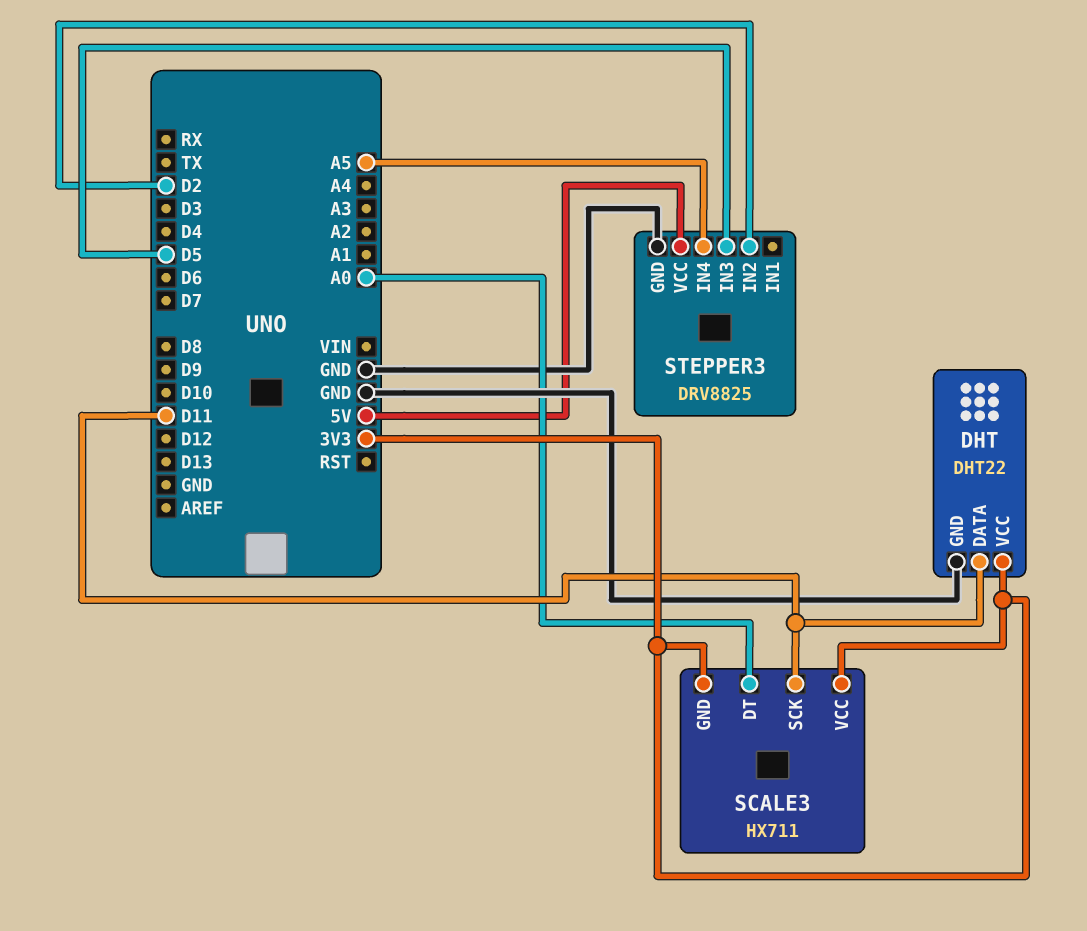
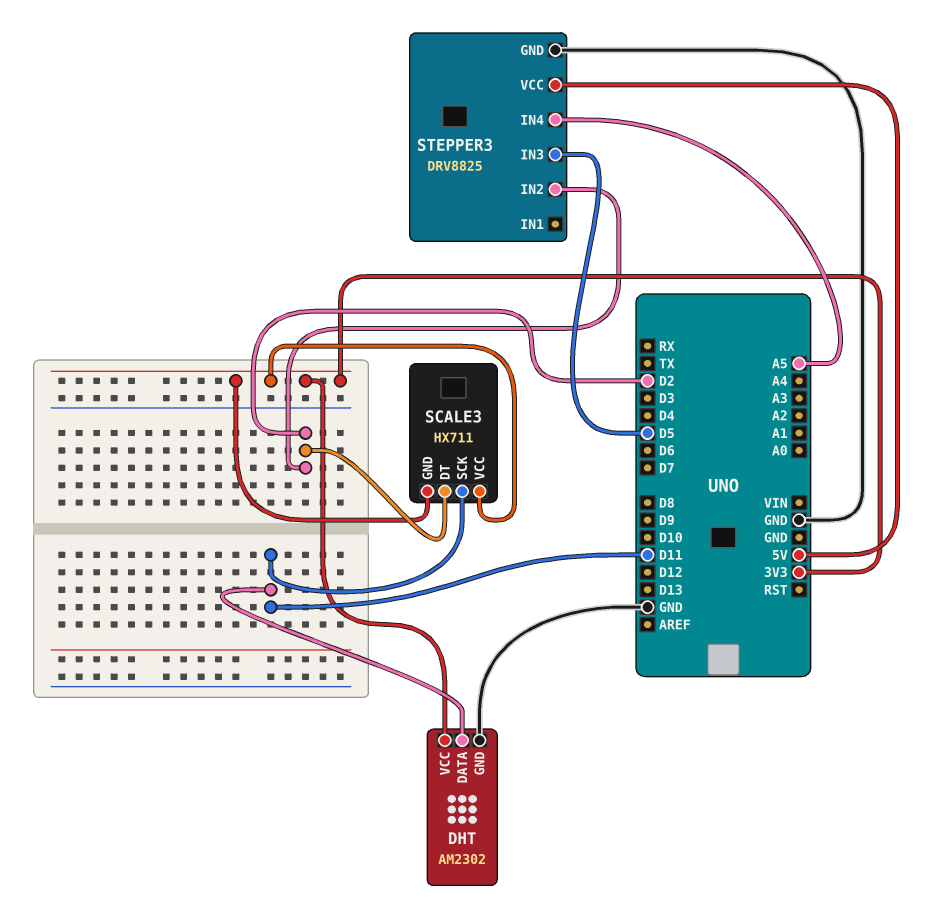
DHT: DHT22 -> AM2302
SCALE3 pin DT: A0 -> D2

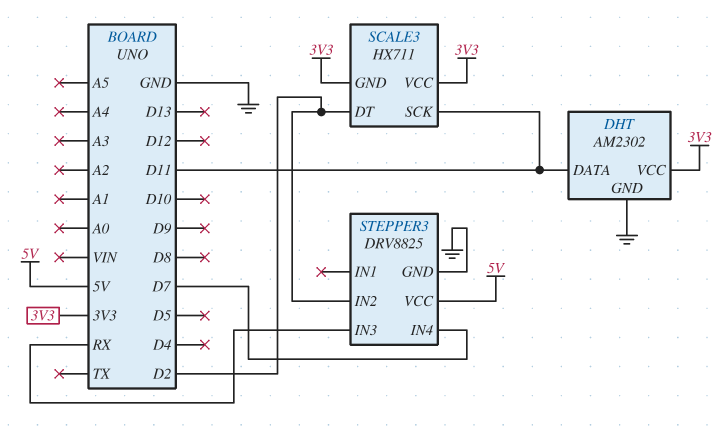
STEPPER3 pin IN3: D5 -> RX
STEPPER3 pin IN4: A5 -> D7

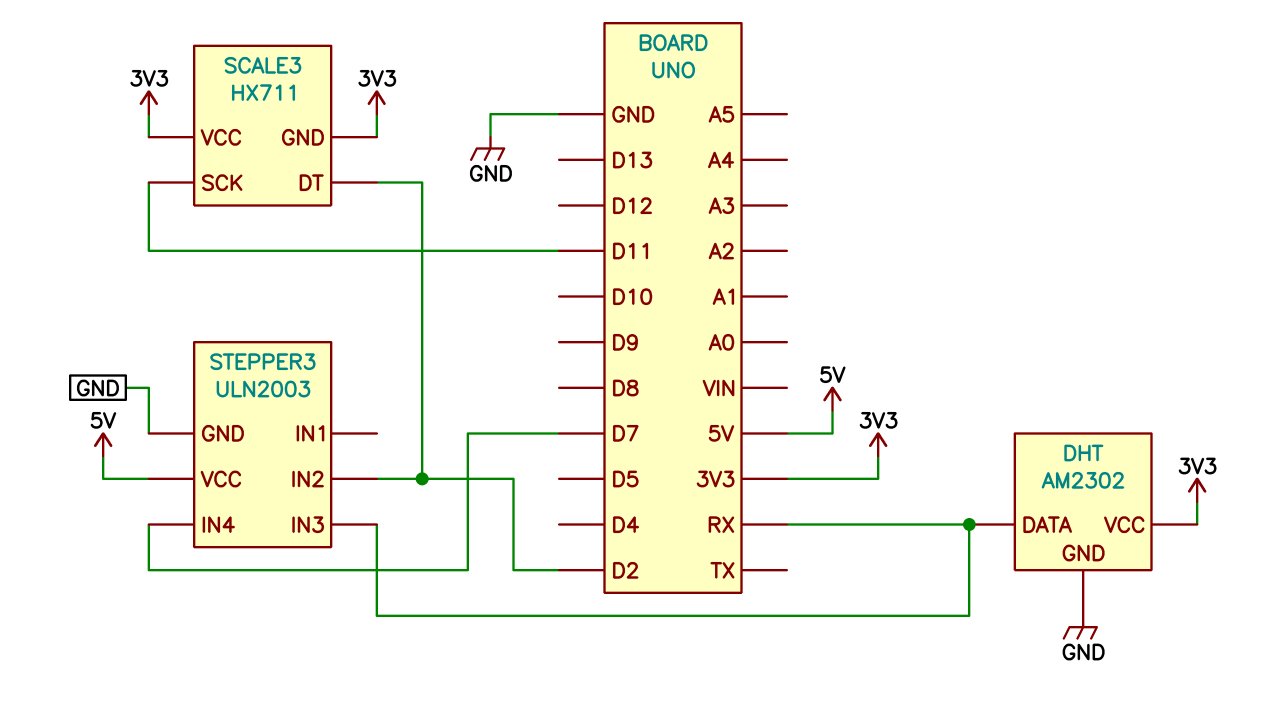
DHT pin DATA: D11 -> RX
STEPPER3: DRV8825 -> ULN2003

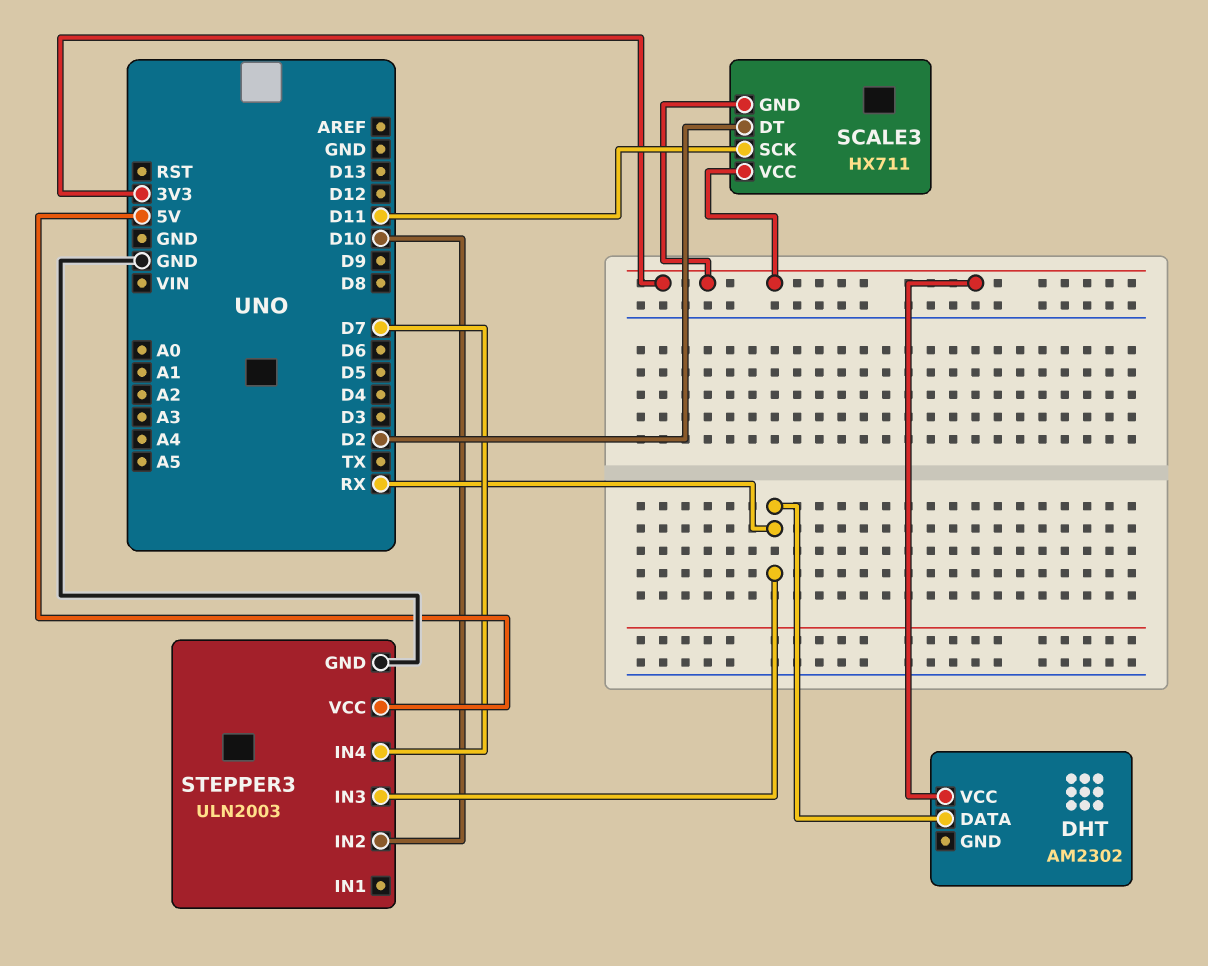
DHT pin GND: GND -> none
STEPPER3 pin IN2: D2 -> D10

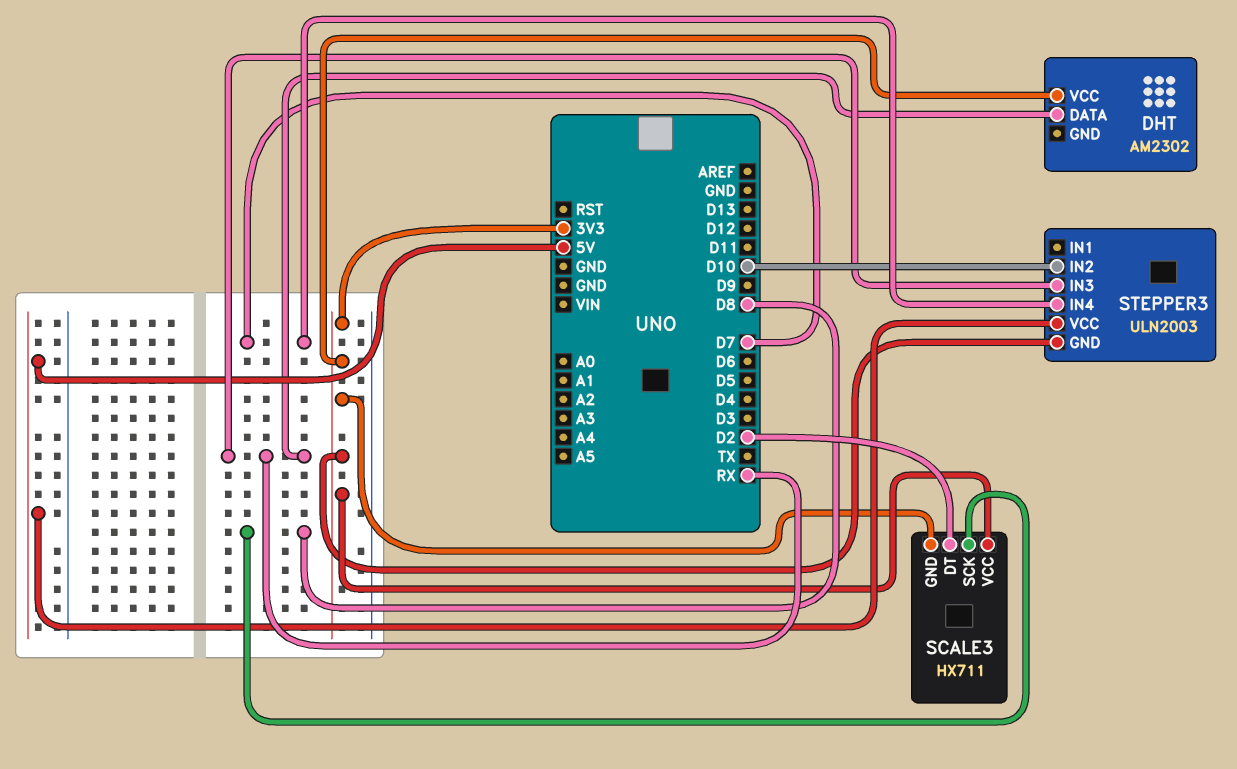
SCALE3 pin SCK: D11 -> D8
STEPPER3 pin GND: GND -> 3V3

